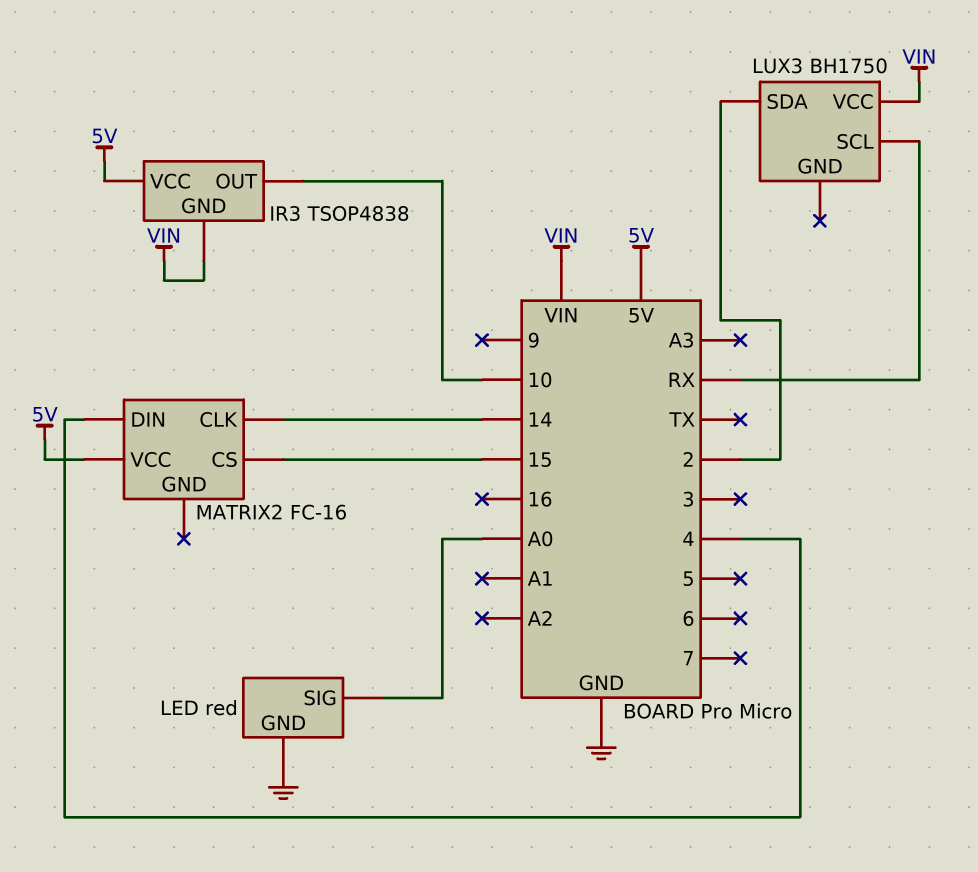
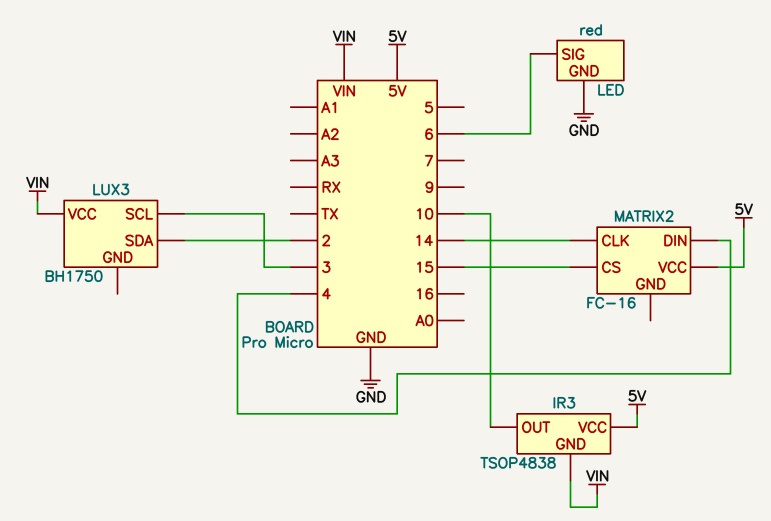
LED pin SIG: A0 -> 6
LUX3 pin SCL: RX -> 3

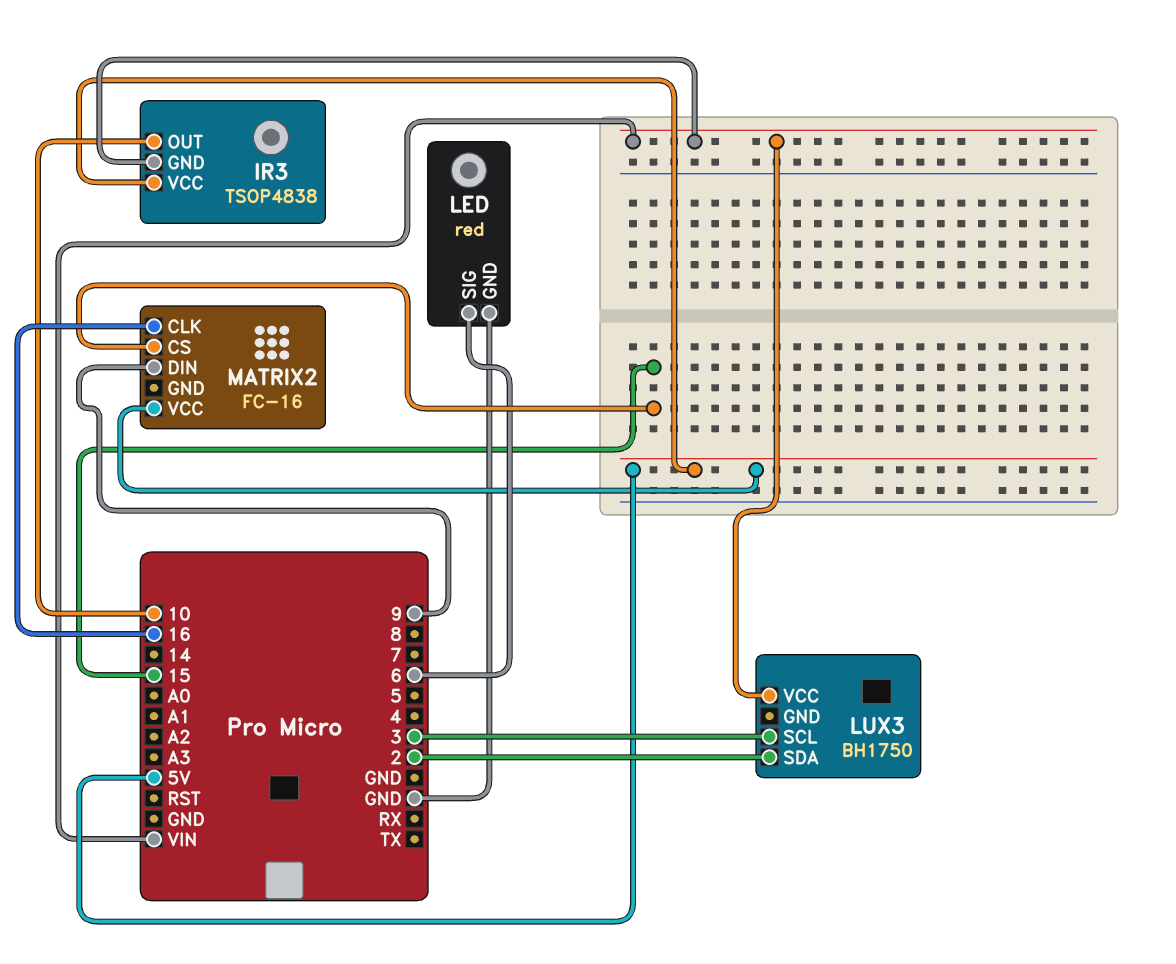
MATRIX2 pin CLK: 14 -> 16
MATRIX2 pin DIN: 4 -> 9

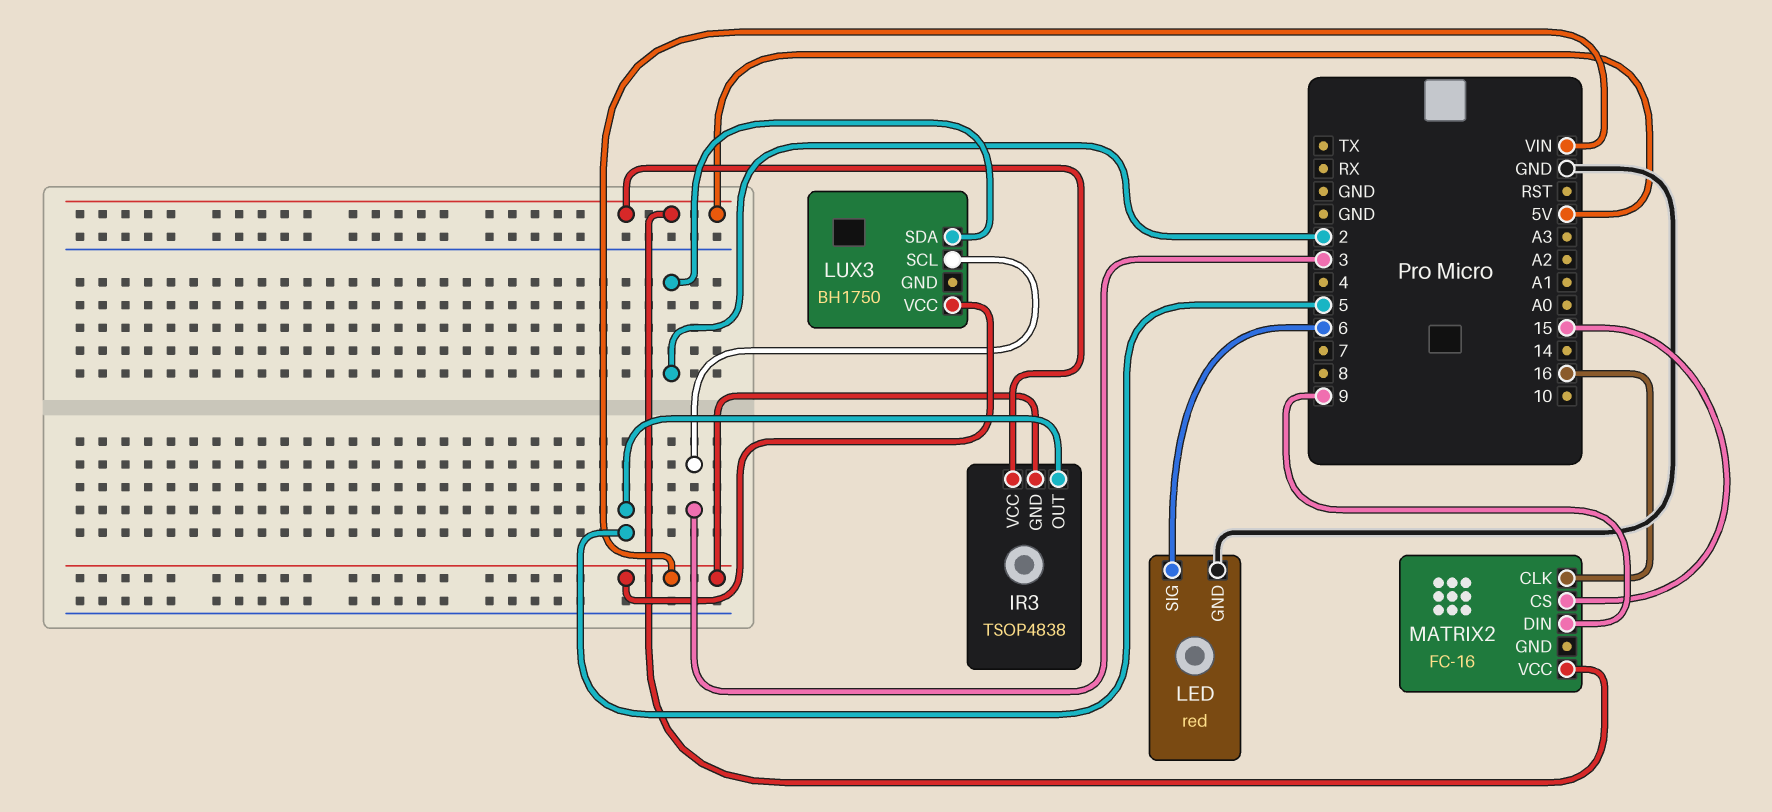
IR3 pin OUT: 10 -> 5

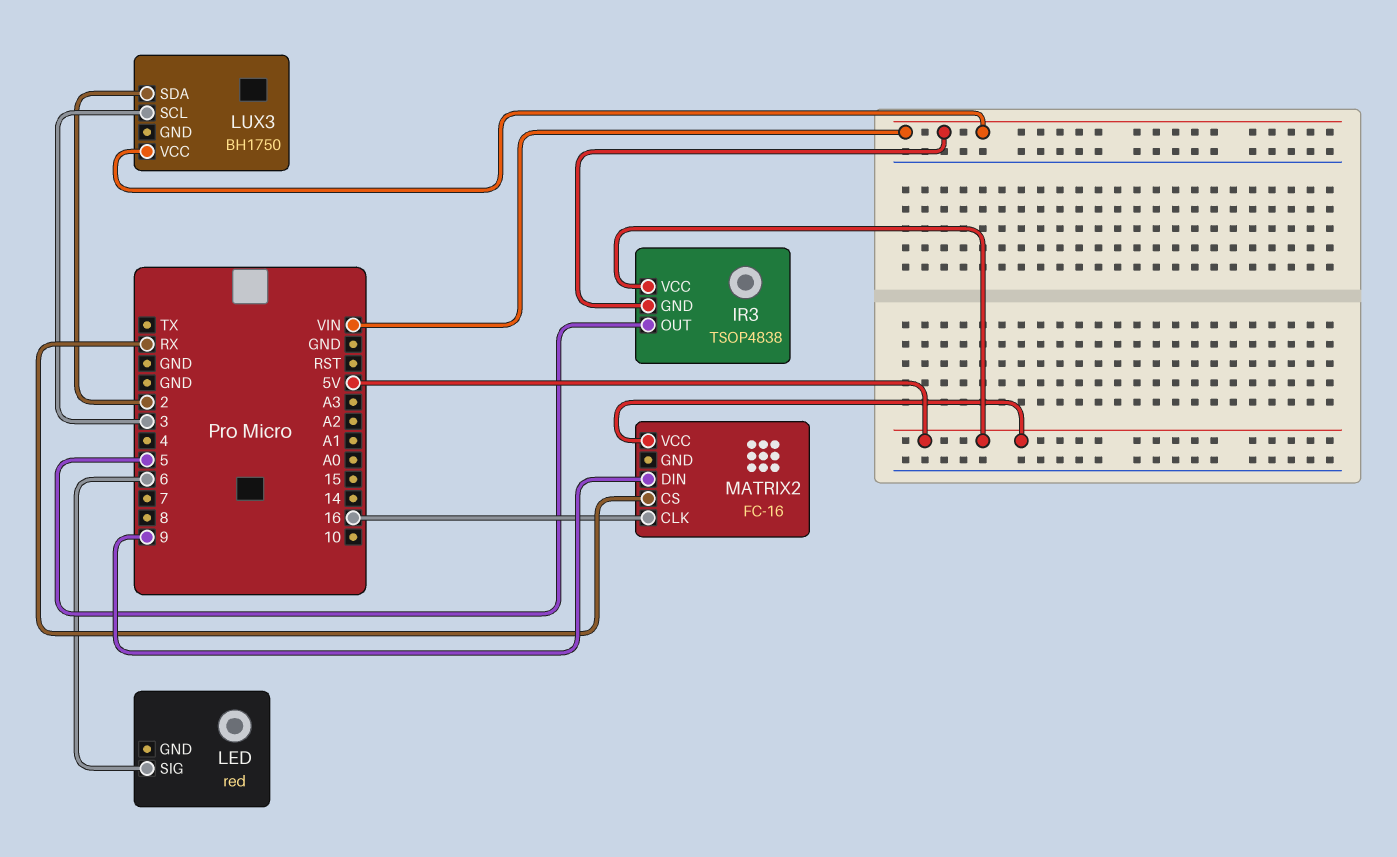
LED pin GND: GND -> none
MATRIX2 pin CS: 15 -> RX

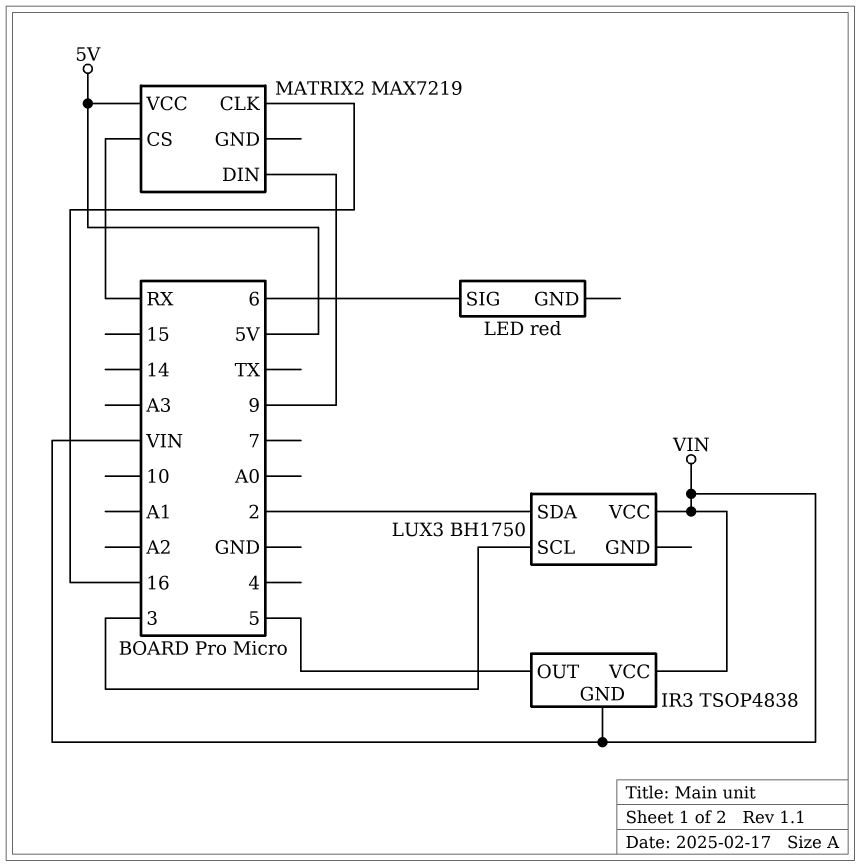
IR3 pin VCC: 5V -> VIN
MATRIX2: FC-16 -> MAX7219

